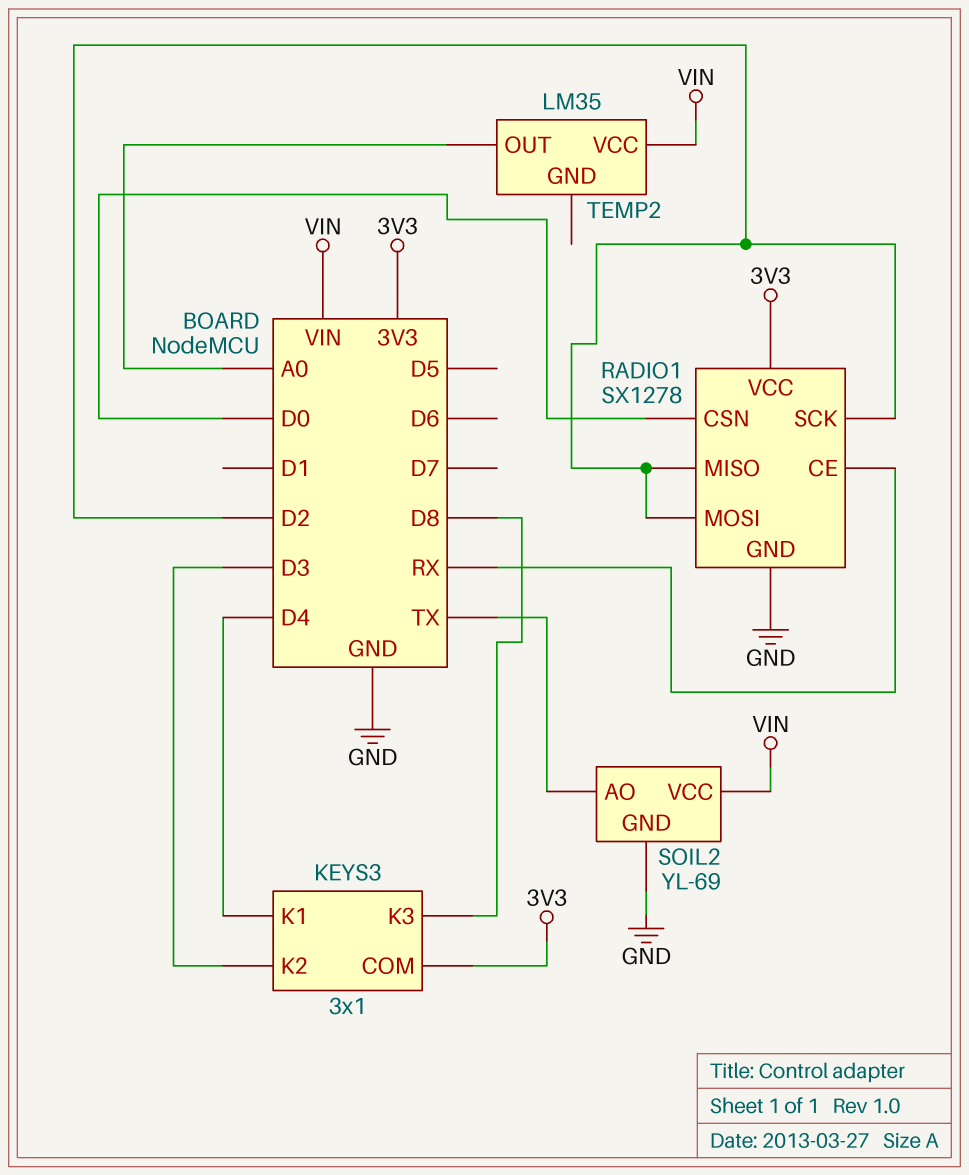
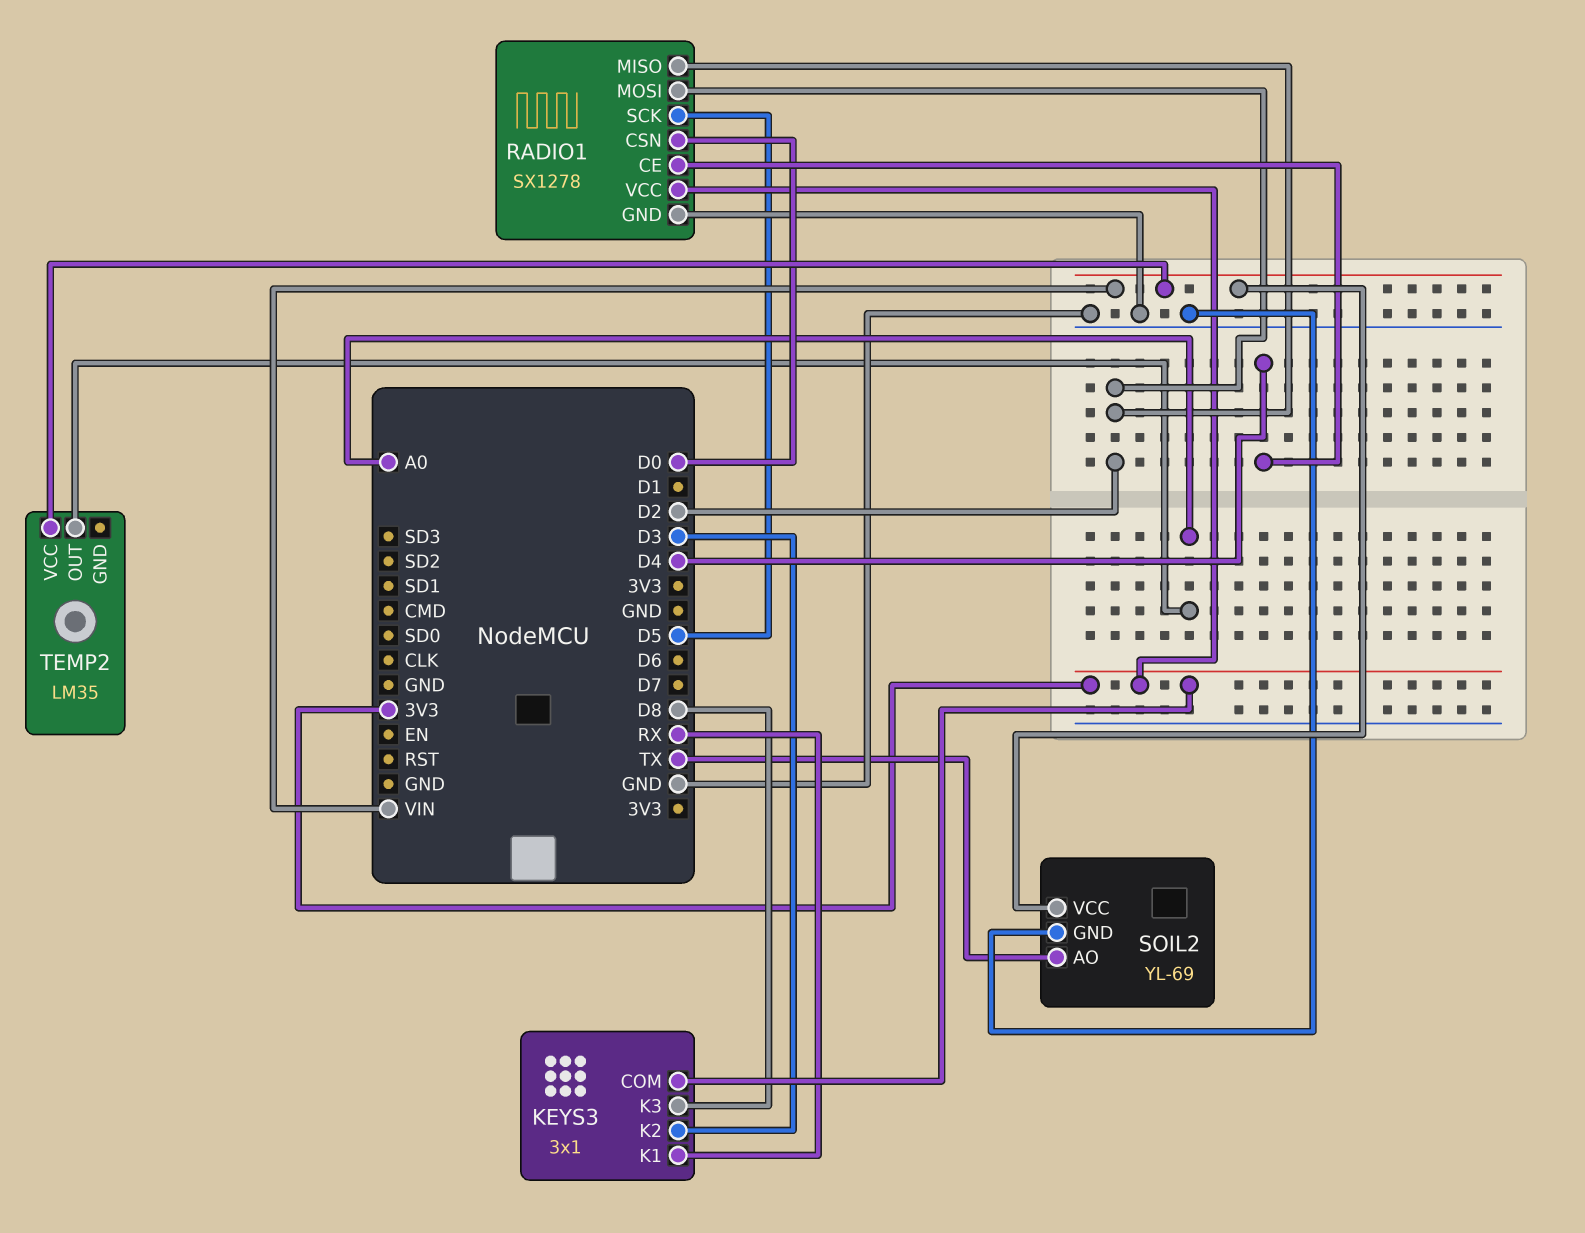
KEYS3 pin K1: D4 -> RX
RADIO1 pin CE: RX -> D4
RADIO1 pin SCK: D2 -> D5

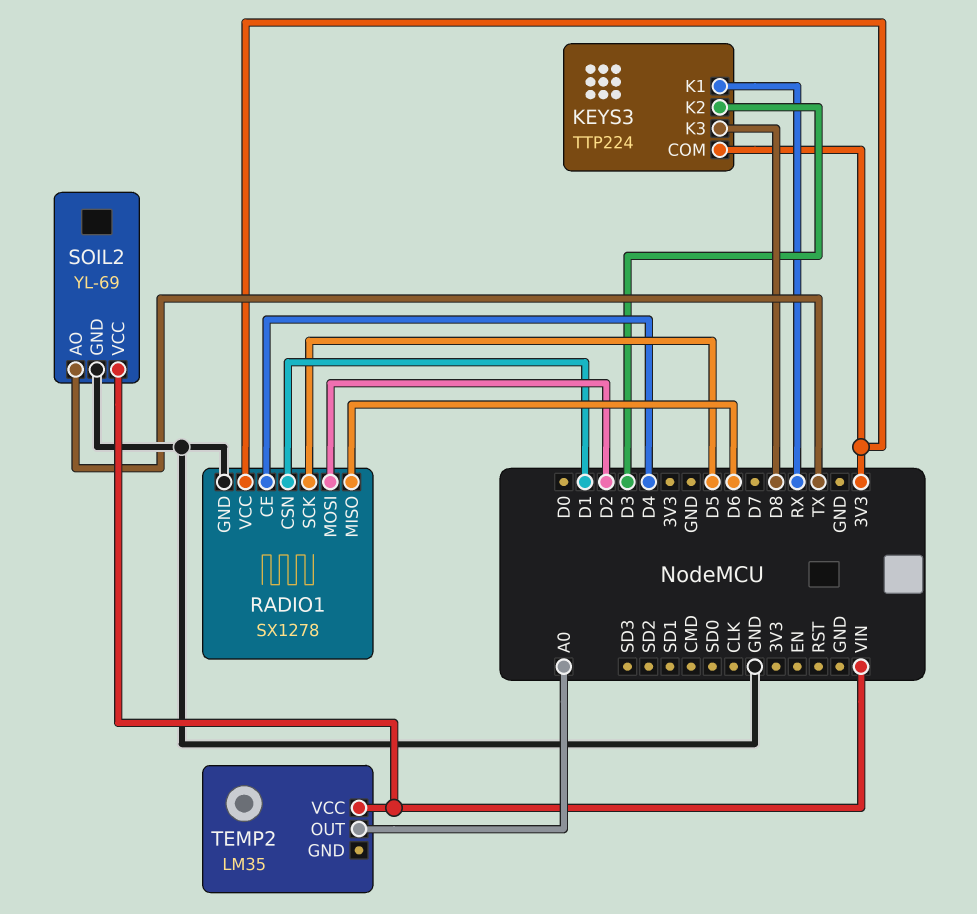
KEYS3: 3x1 -> TTP224
RADIO1 pin CSN: D0 -> D1
RADIO1 pin MISO: D2 -> D6

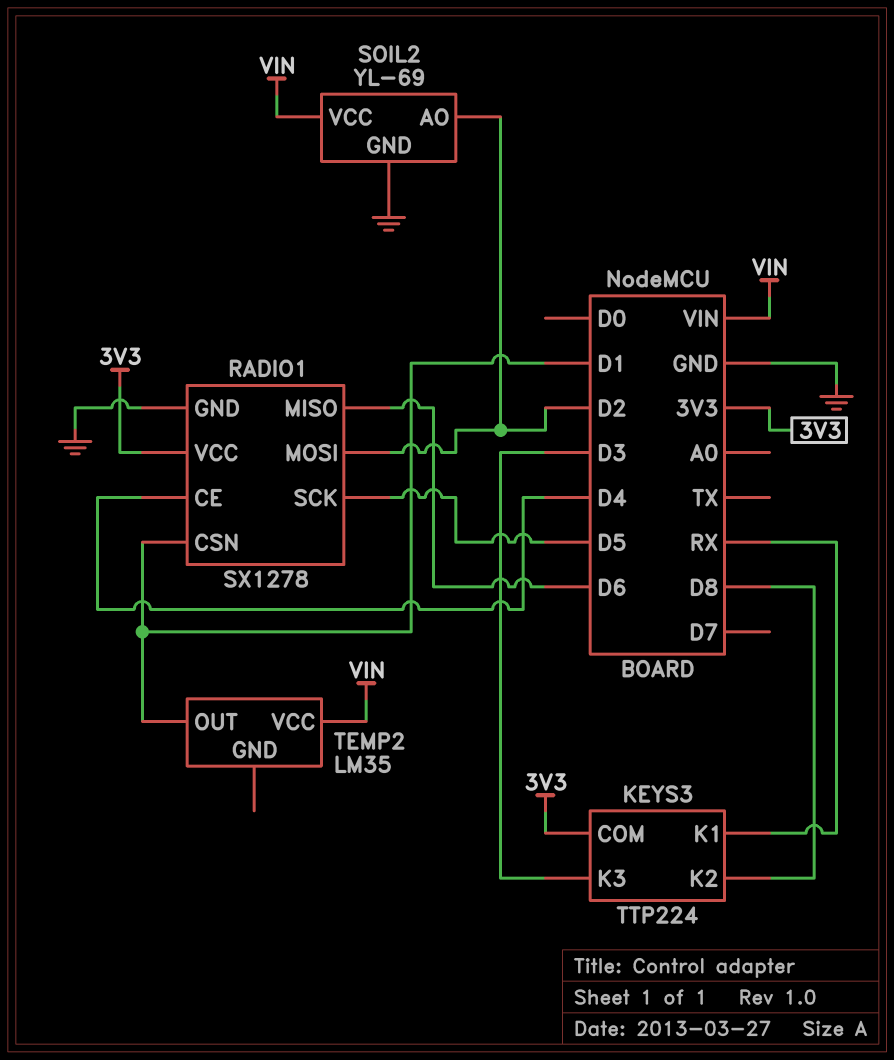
KEYS3 pin K2: D3 -> D8
KEYS3 pin K3: D8 -> D3
SOIL2 pin AO: TX -> D2
TEMP2 pin OUT: A0 -> D1

